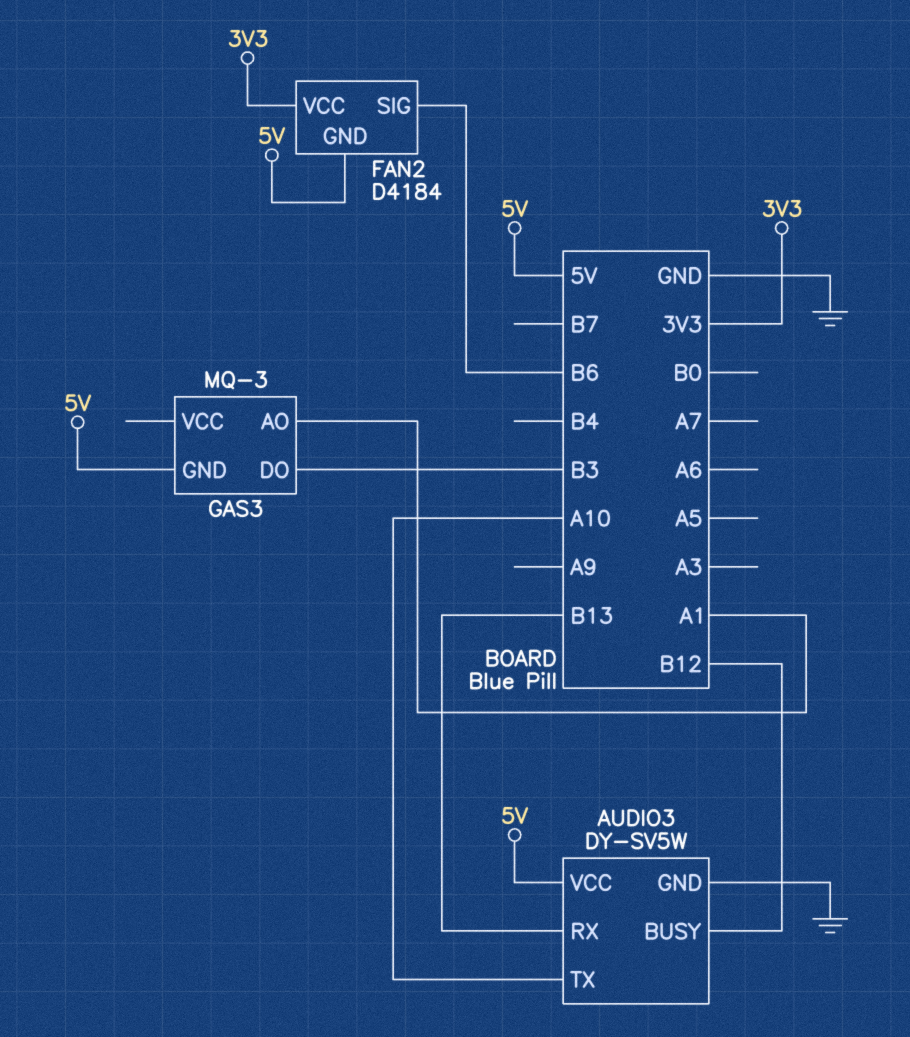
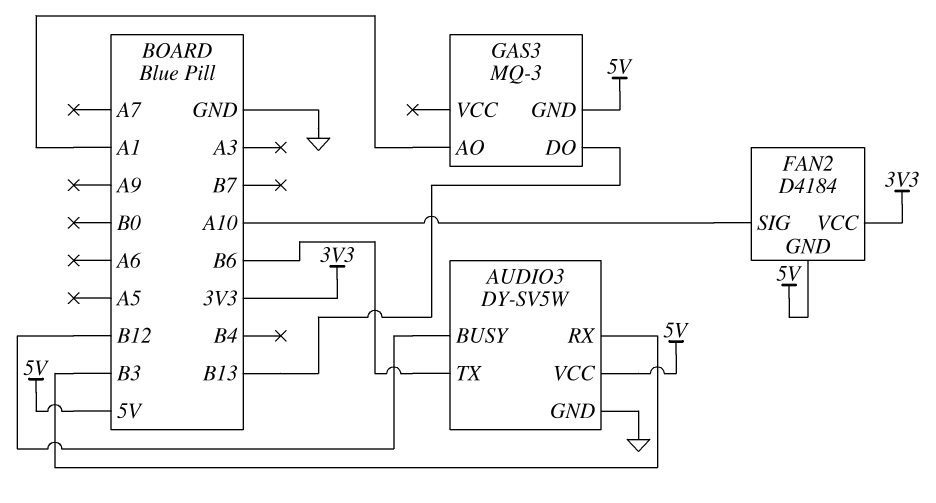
AUDIO3 pin RX: B13 -> B3
AUDIO3 pin TX: A10 -> B6
FAN2 pin SIG: B6 -> A10
GAS3 pin DO: B3 -> B13

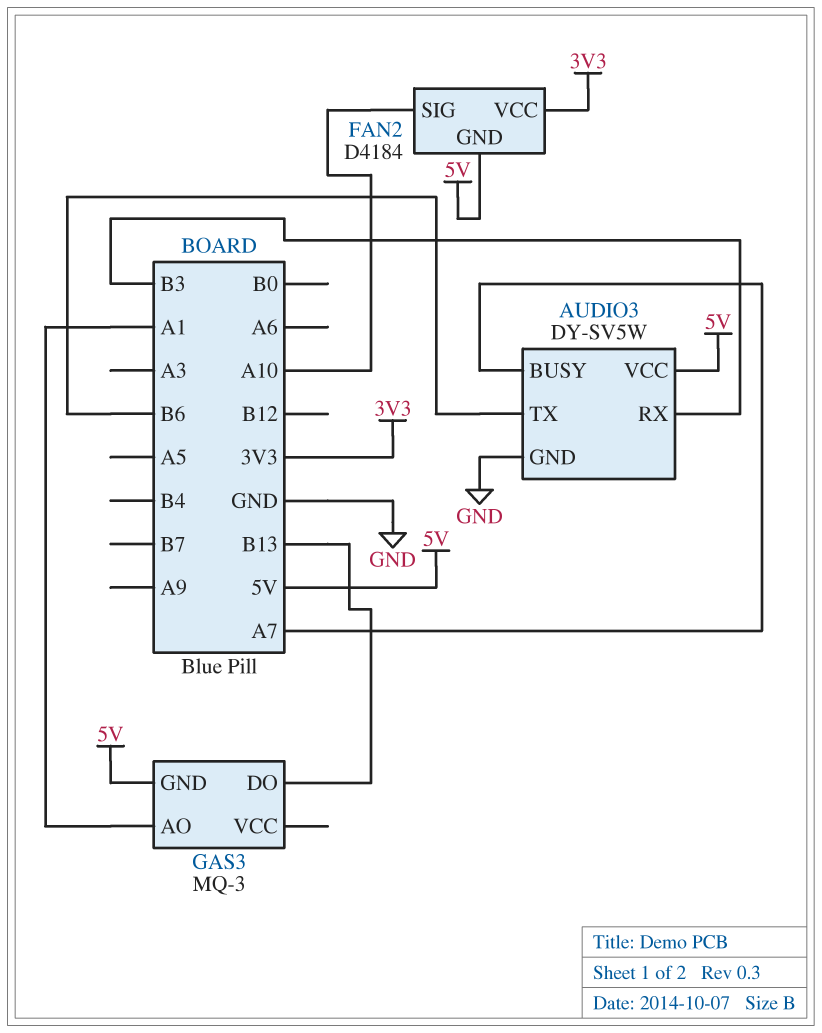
AUDIO3 pin BUSY: B12 -> A7

